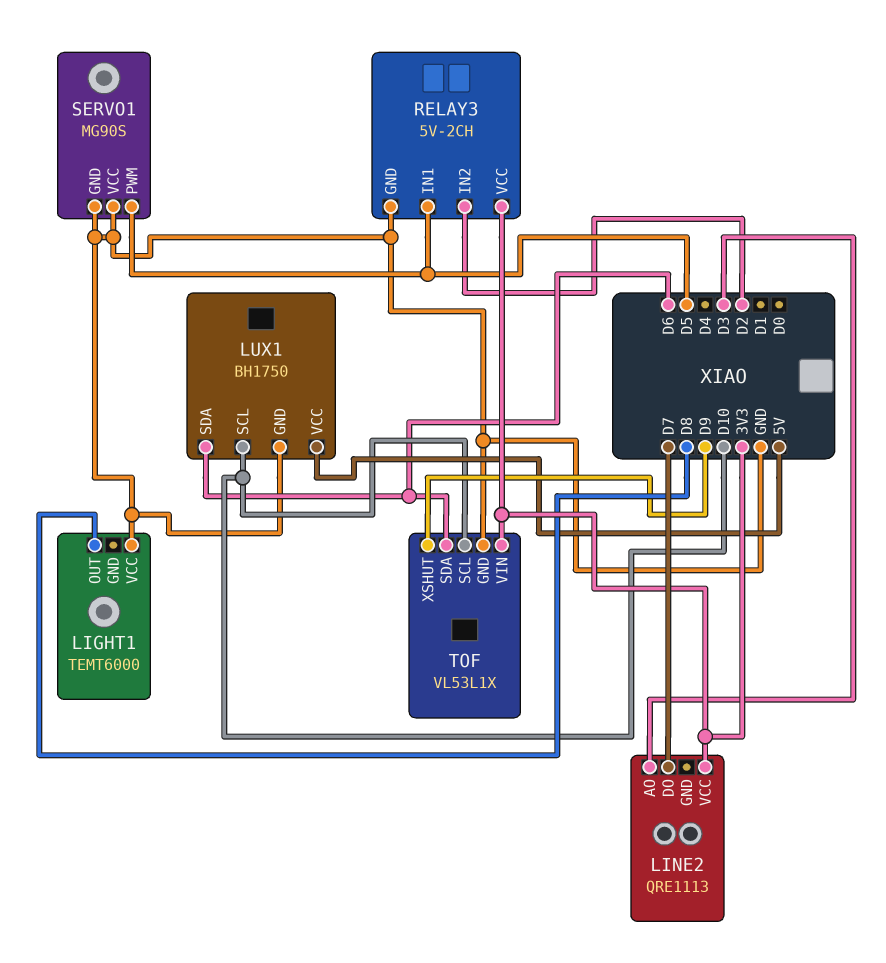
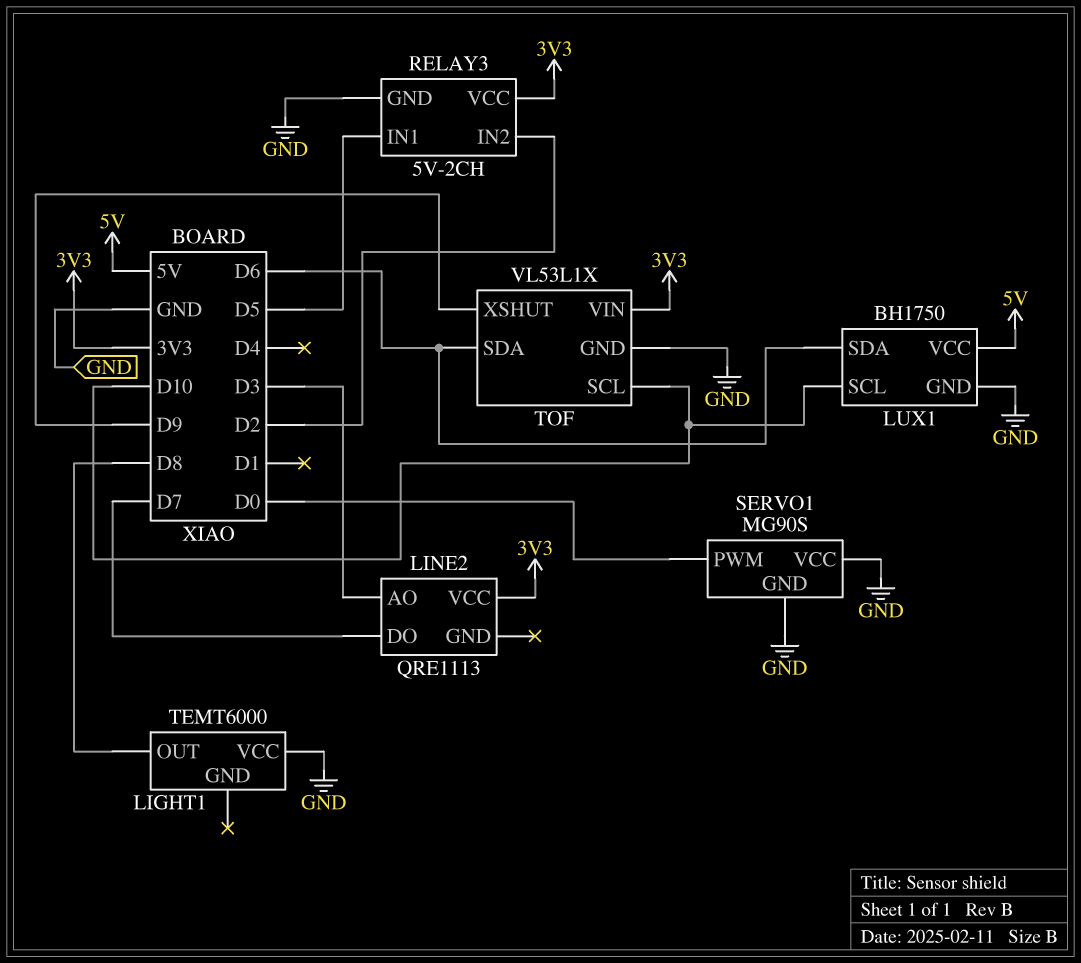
SERVO1 pin PWM: D5 -> D0

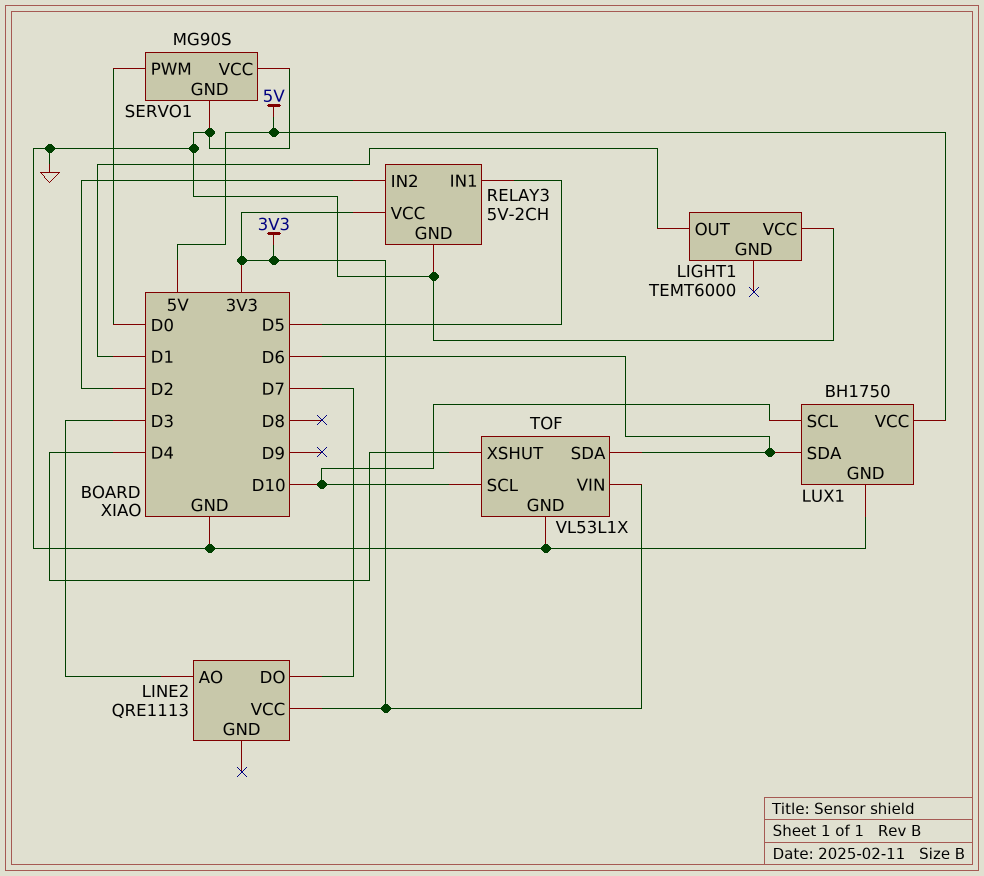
LIGHT1 pin OUT: D8 -> D1
TOF pin XSHUT: D9 -> D4

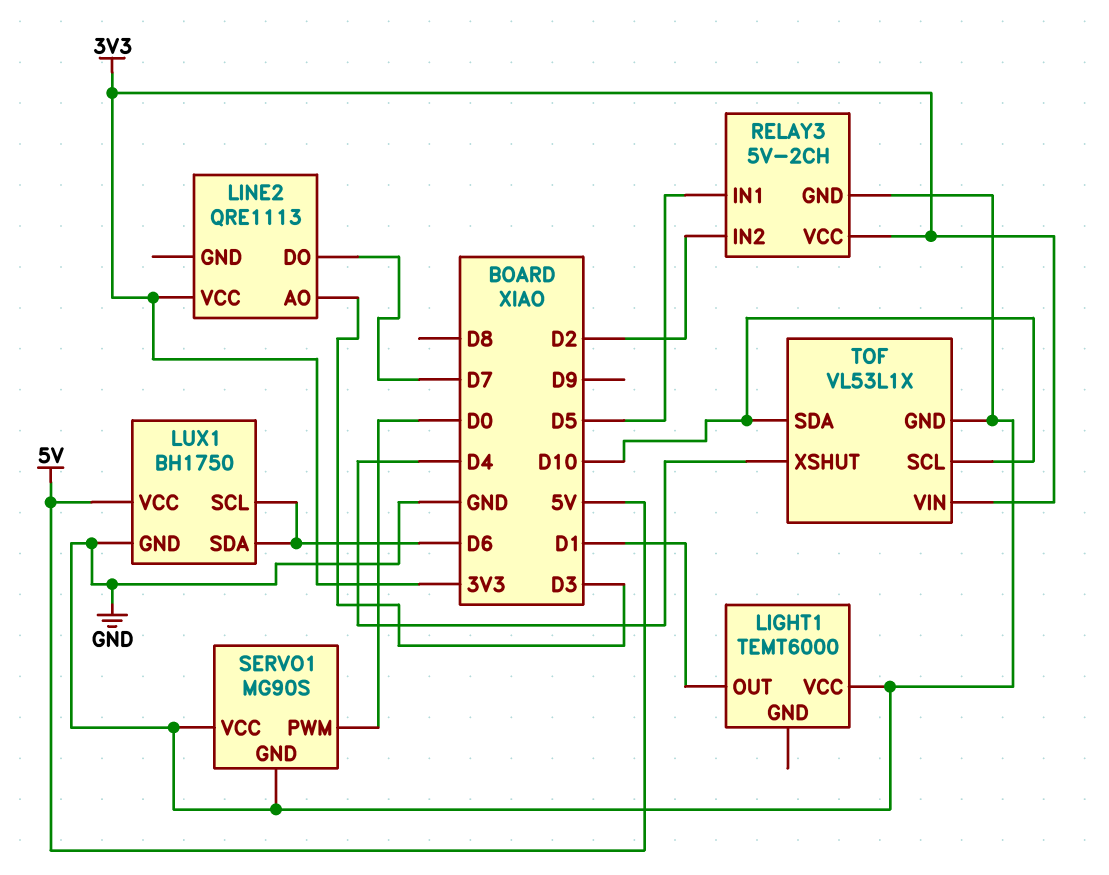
LUX1 pin SCL: D10 -> D6
TOF pin SDA: D6 -> D10

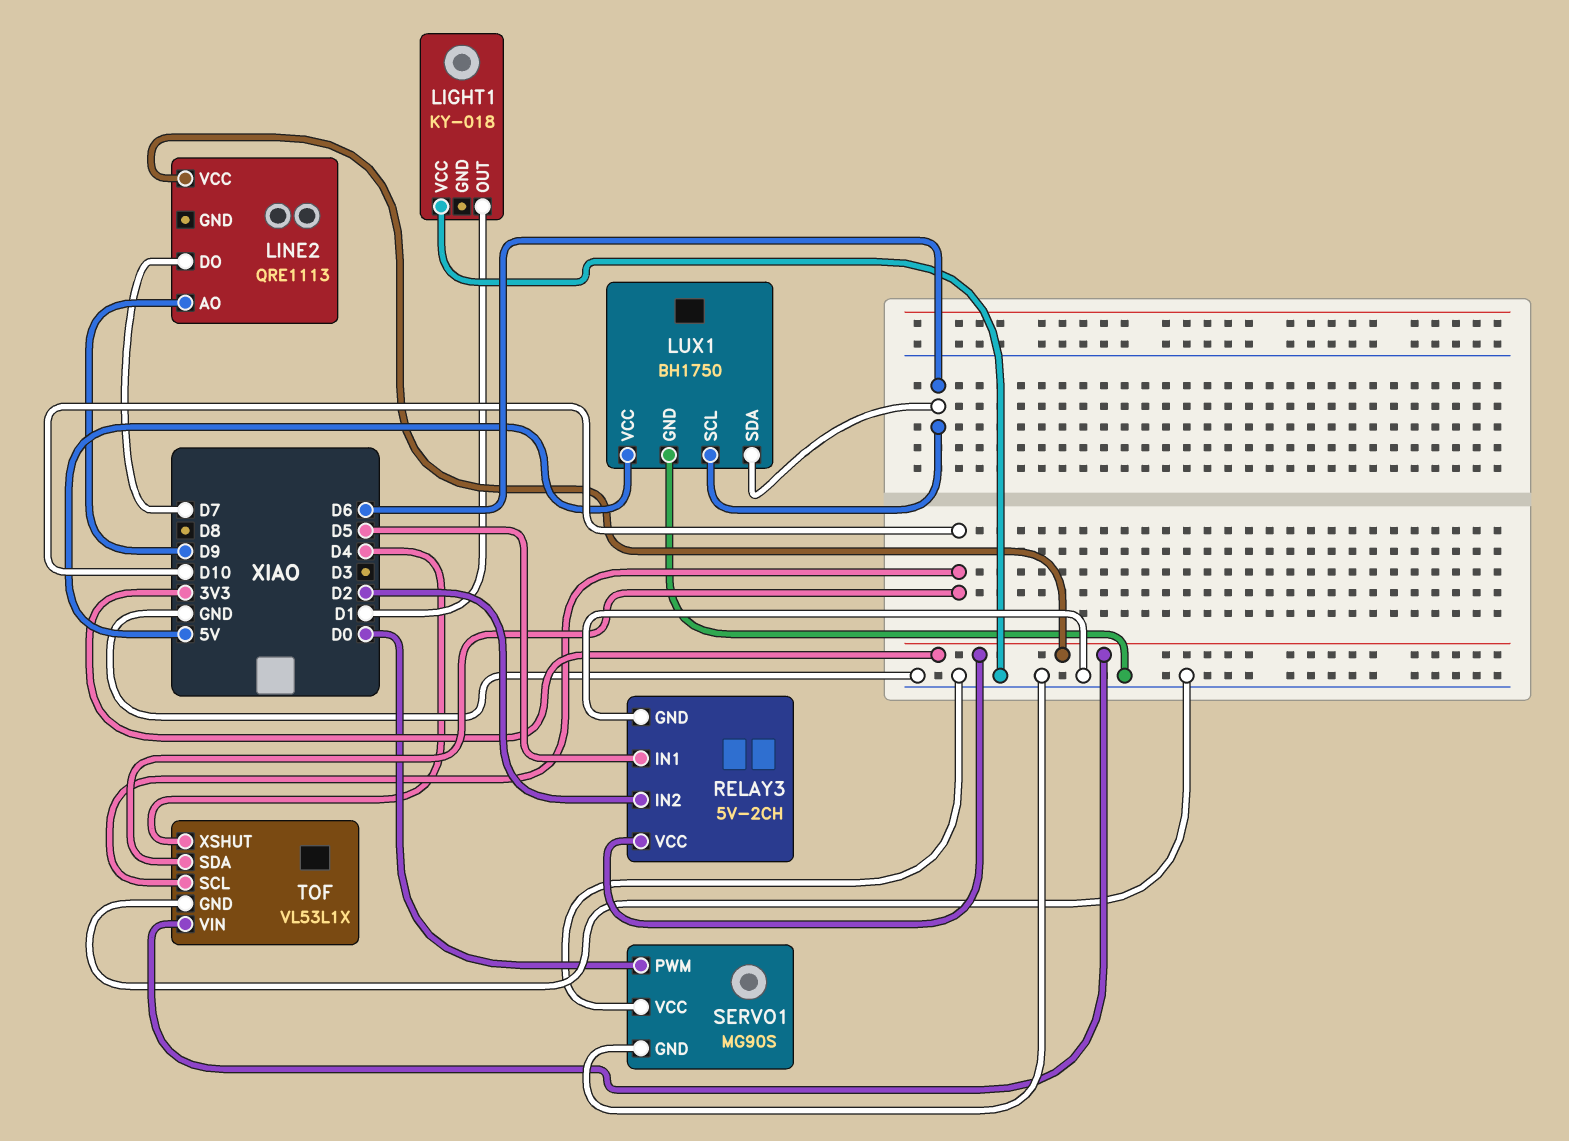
LIGHT1: TEMT6000 -> KY-018
LINE2 pin AO: D3 -> D9

